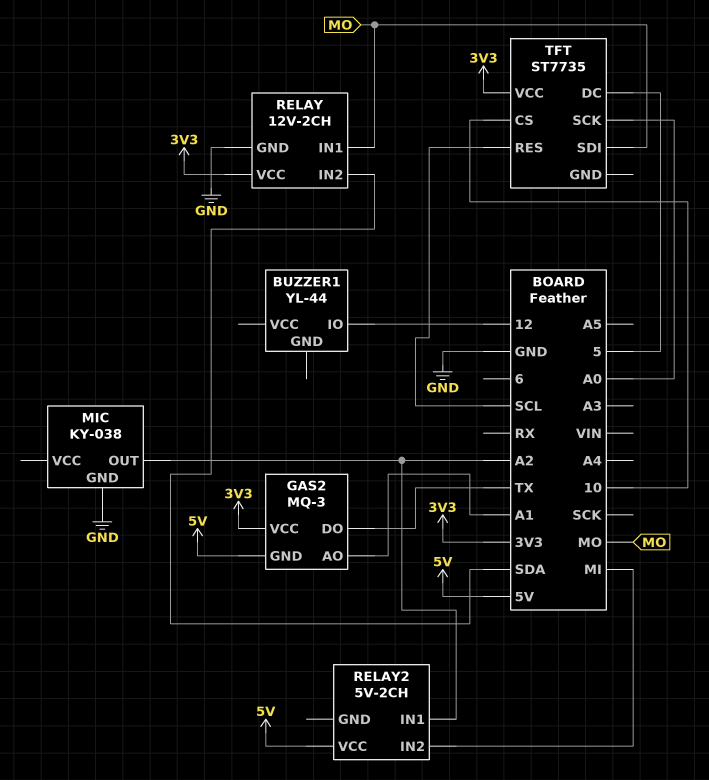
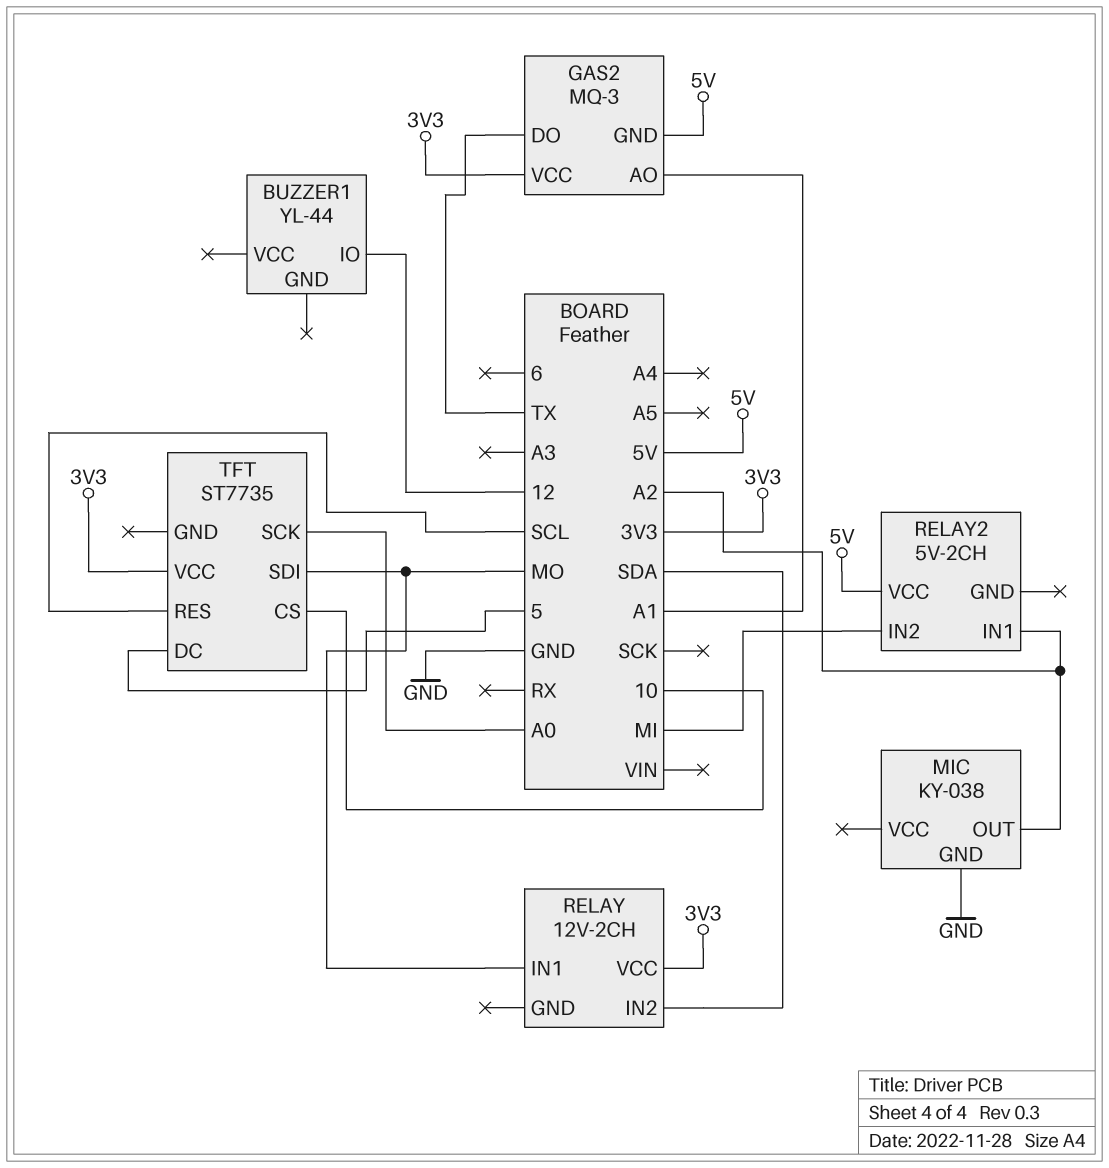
RELAY pin GND: GND -> none

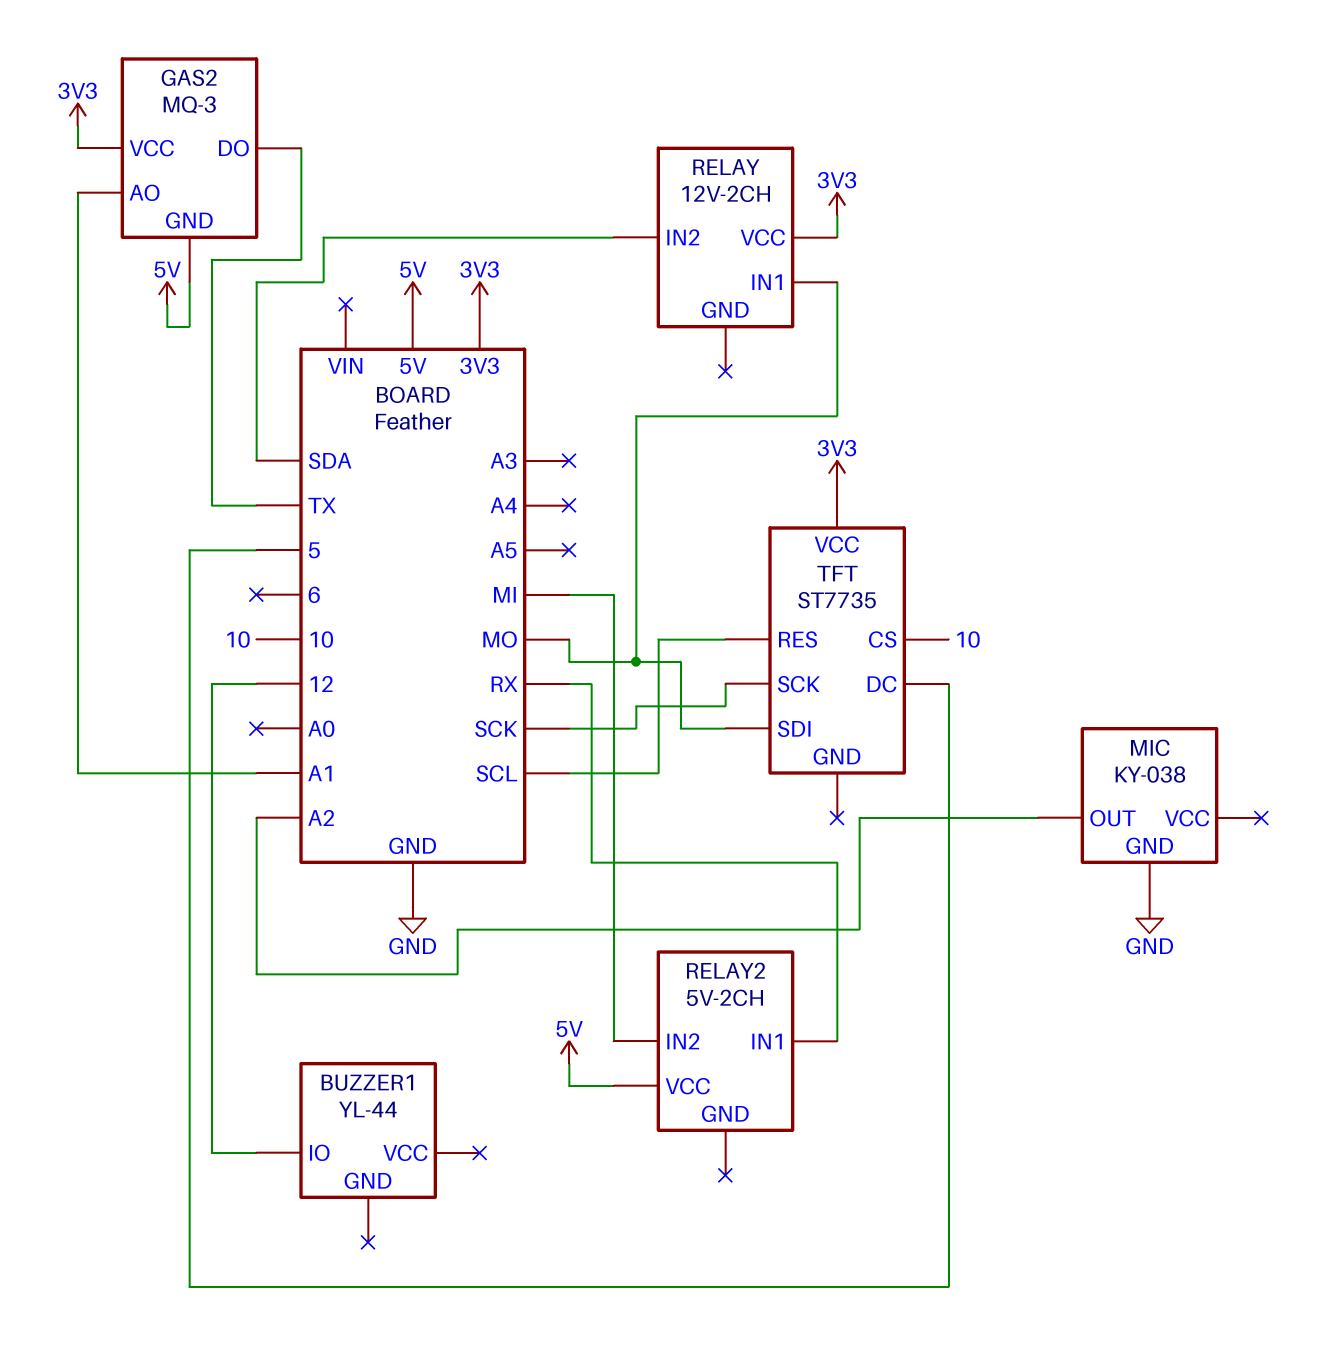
RELAY2 pin IN1: A2 -> RX
TFT pin SCK: A0 -> SCK

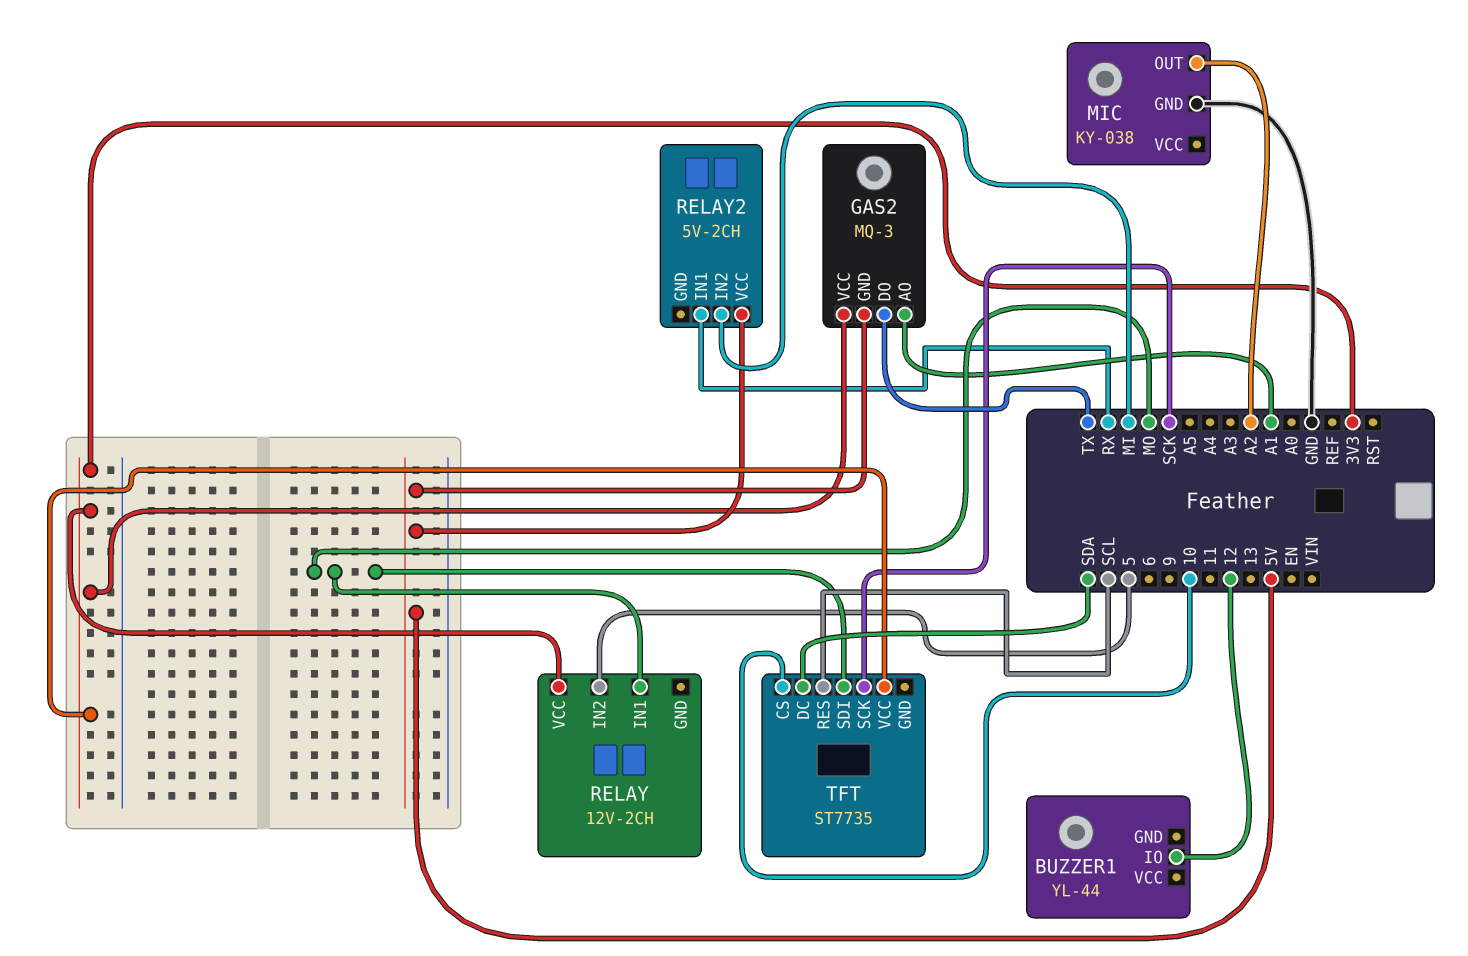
RELAY pin IN2: SDA -> 5
TFT pin DC: 5 -> SDA

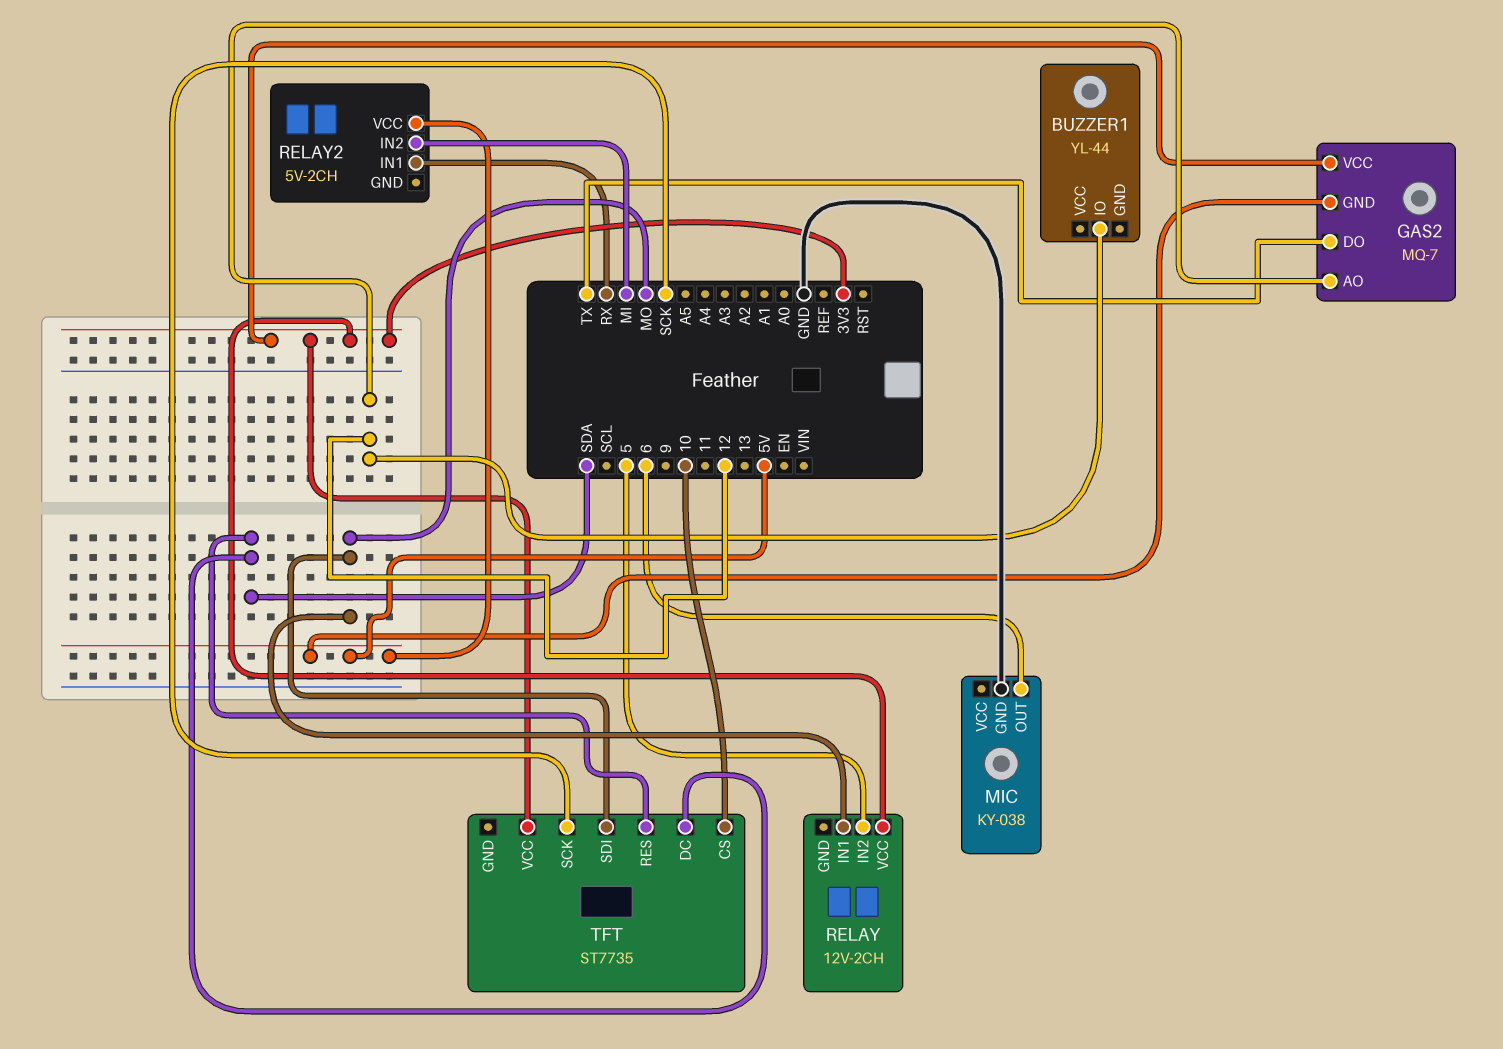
GAS2: MQ-3 -> MQ-7
GAS2 pin AO: A1 -> 12
MIC pin OUT: A2 -> 6
TFT pin RES: SCL -> SDA

